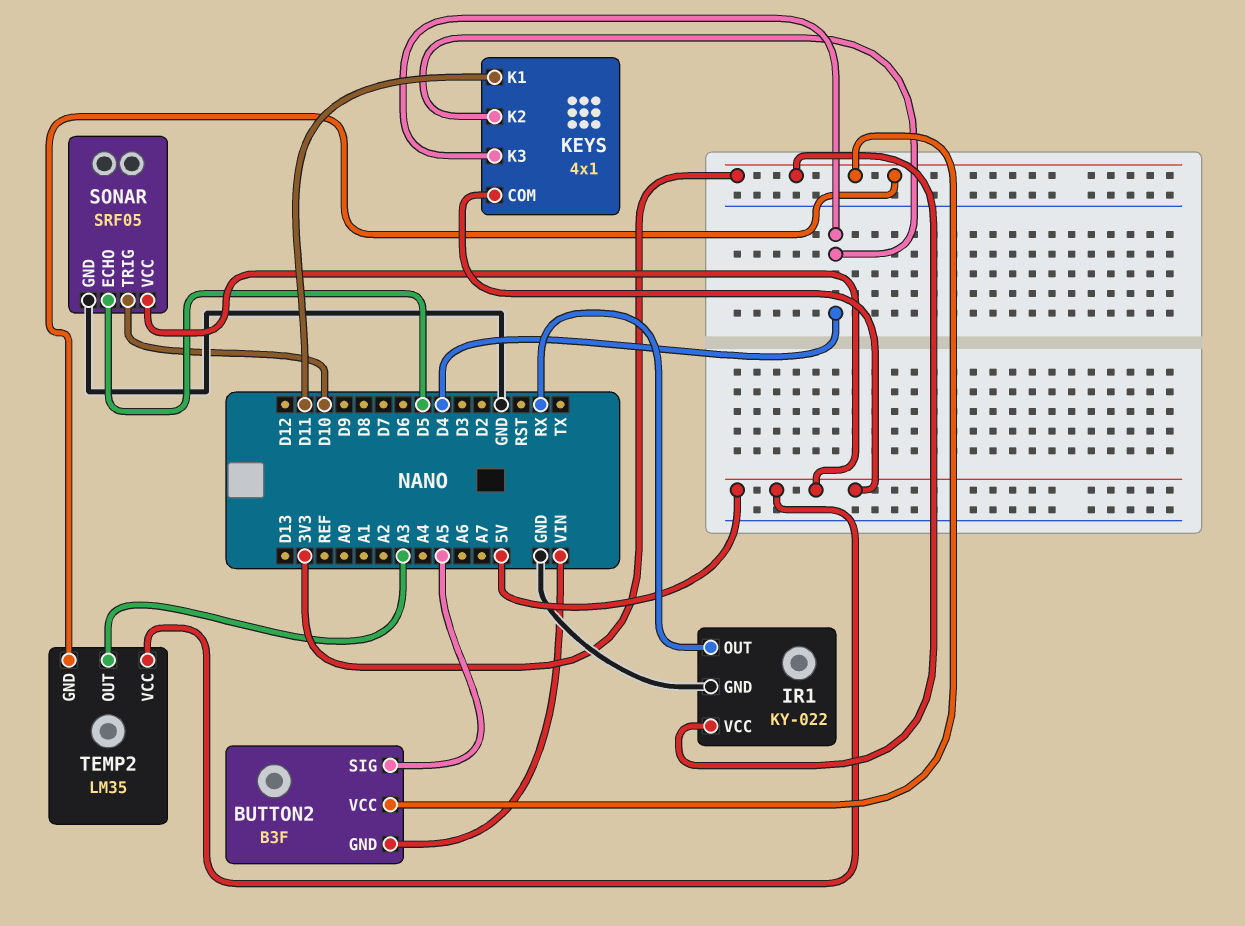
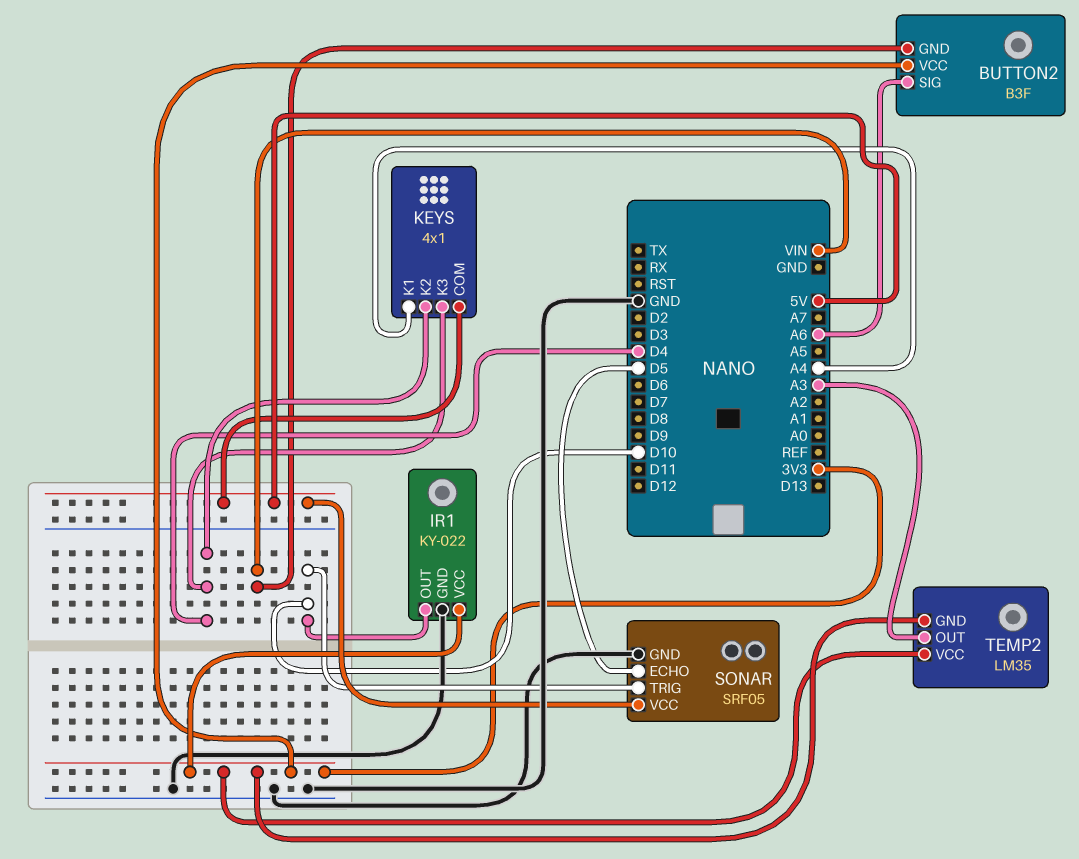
BUTTON2 pin SIG: A5 -> A6
IR1 pin OUT: RX -> D10
KEYS pin K1: D11 -> A4
TEMP2 pin VCC: 5V -> 3V3

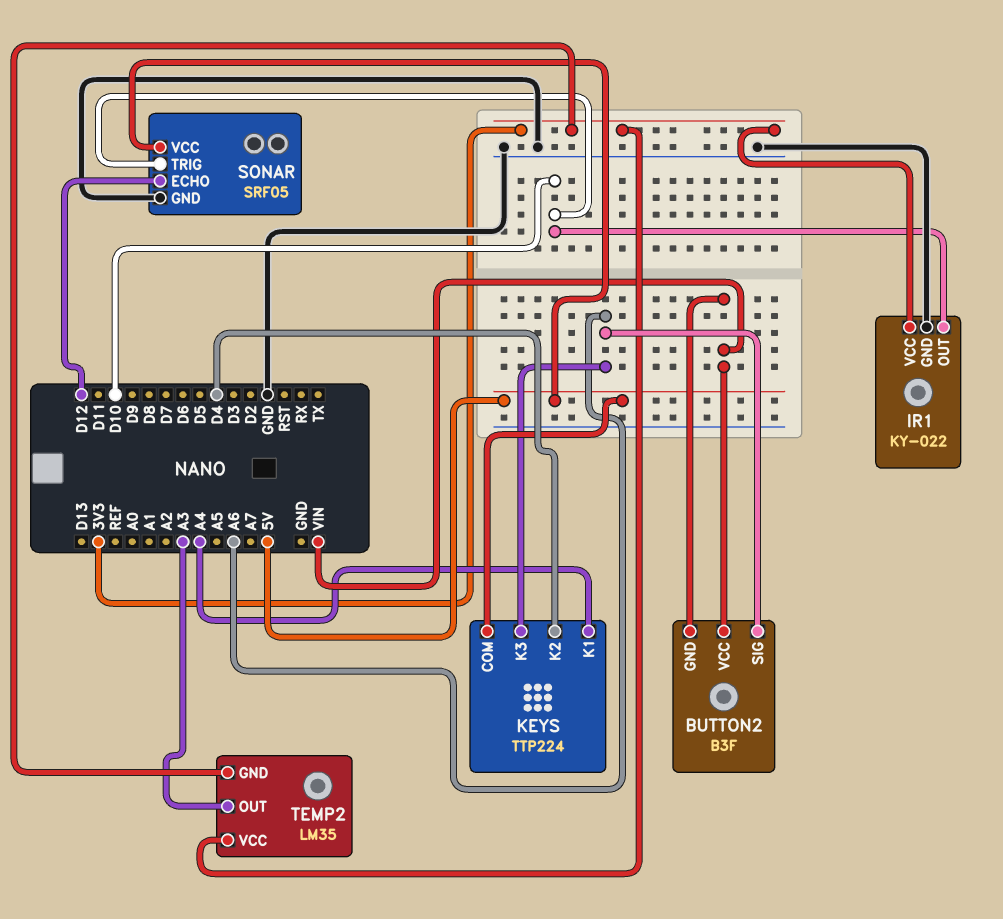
BUTTON2 pin VCC: 3V3 -> VIN
KEYS: 4x1 -> TTP224
KEYS pin K3: D4 -> A6
SONAR pin ECHO: D5 -> D12

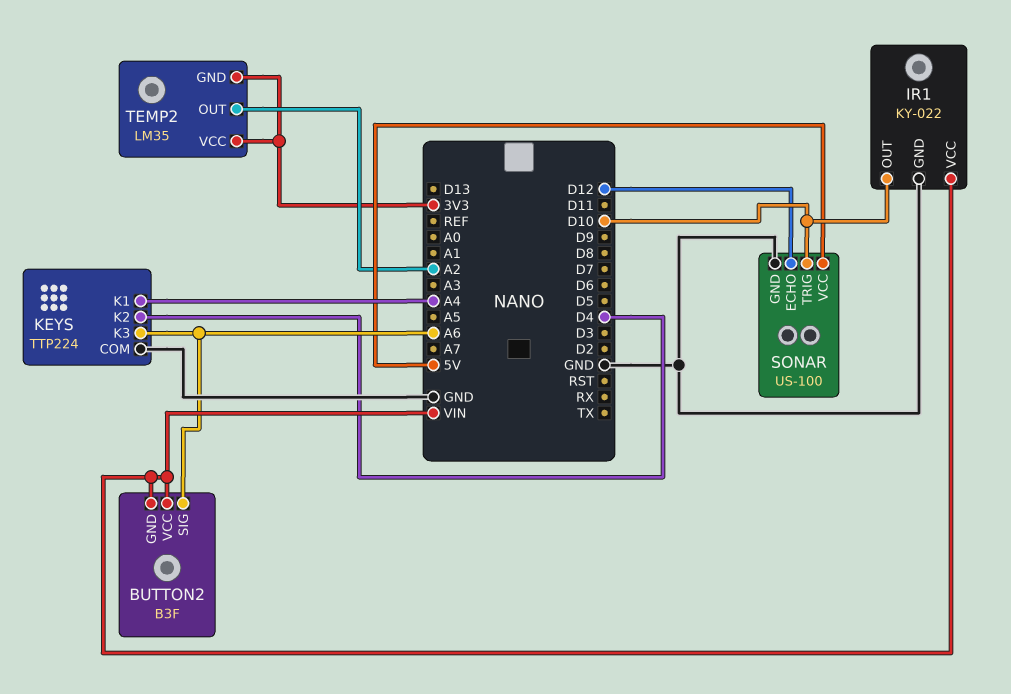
IR1 pin VCC: 3V3 -> VIN
KEYS pin COM: 5V -> GND
SONAR: SRF05 -> US-100
TEMP2 pin OUT: A3 -> A2

